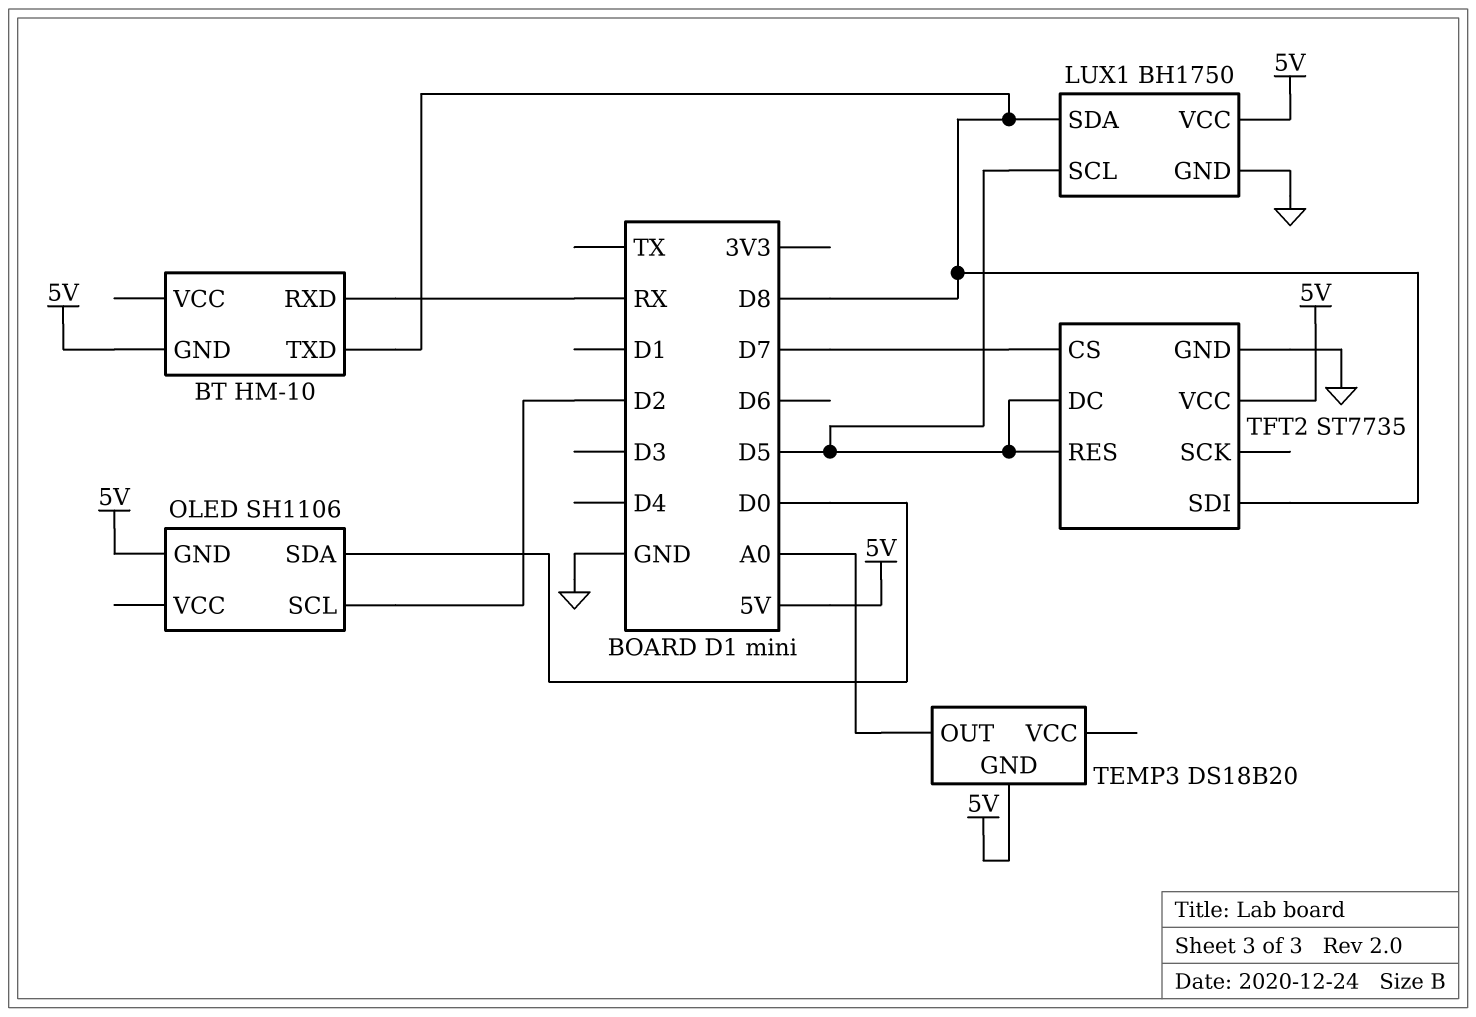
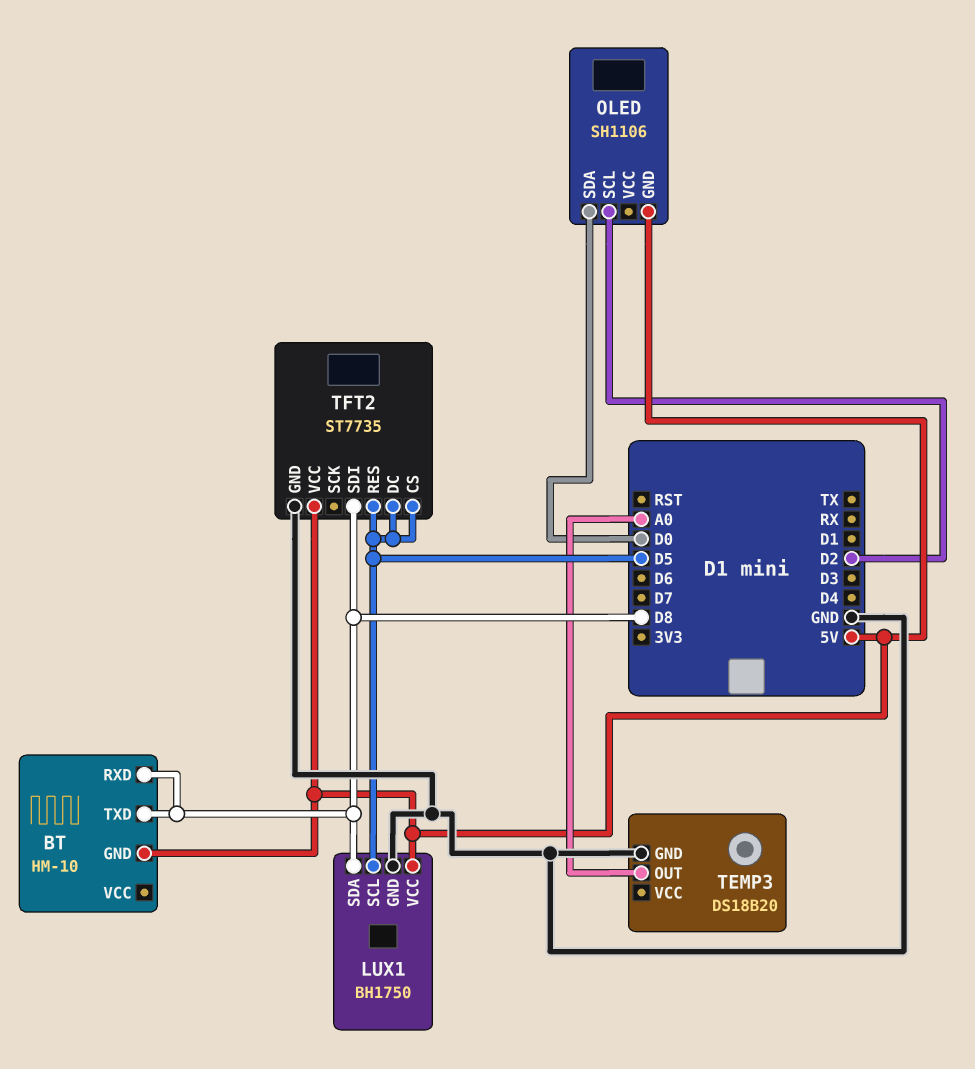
BT pin RXD: RX -> D8
TEMP3 pin GND: 5V -> GND
TFT2 pin CS: D7 -> D5

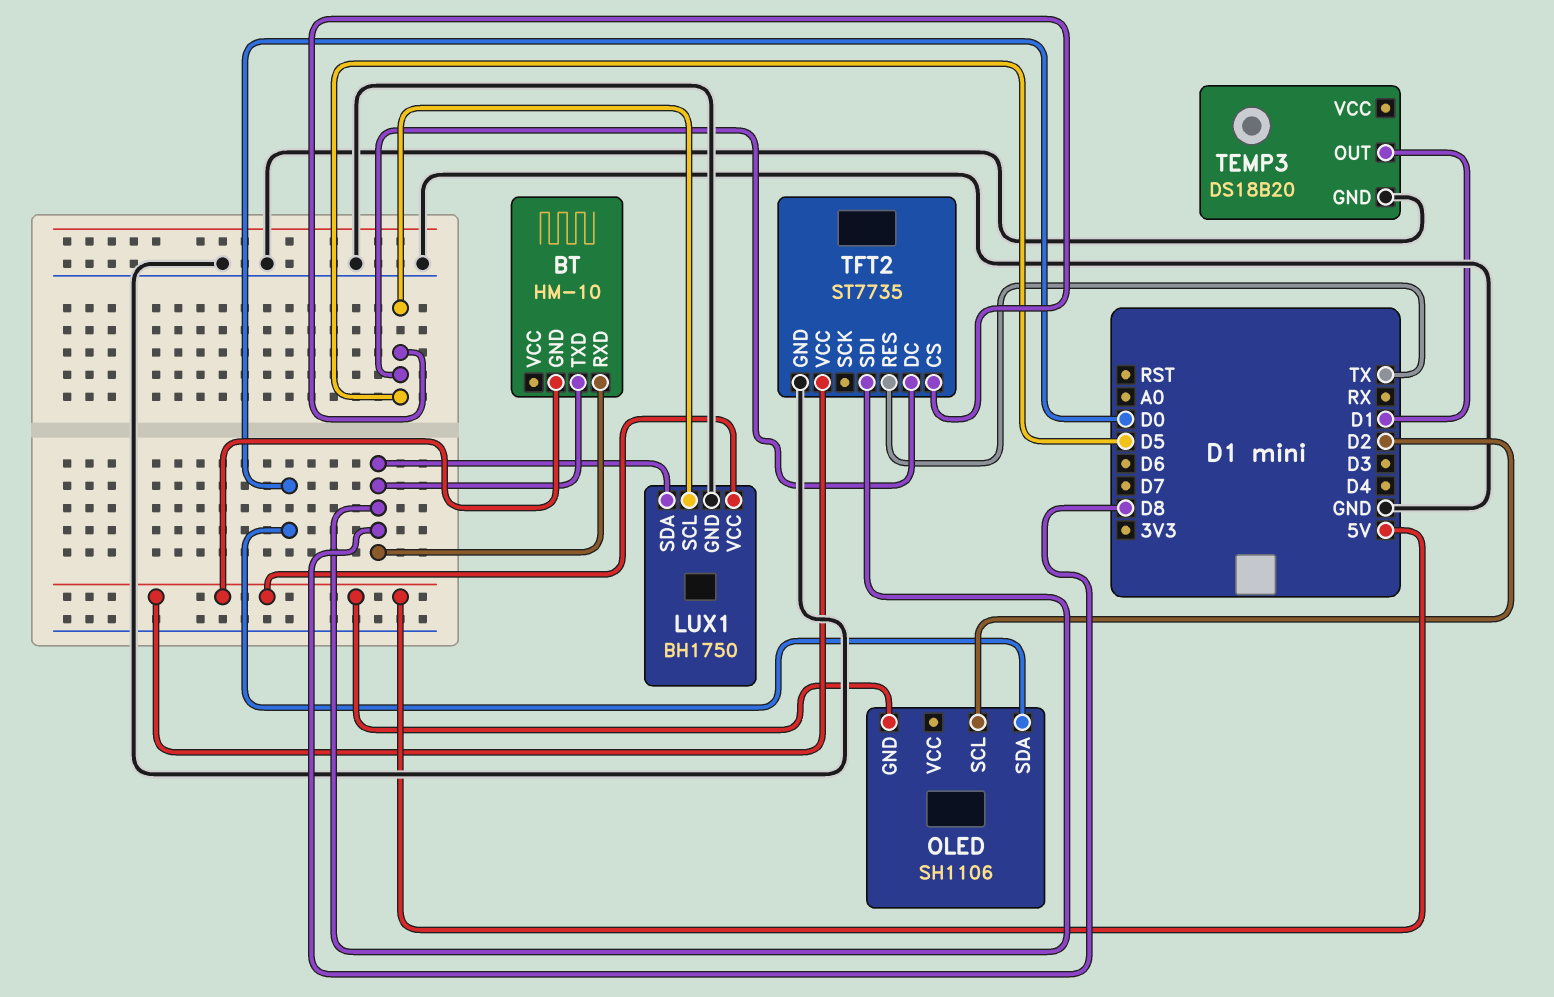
TEMP3 pin OUT: A0 -> D1
TFT2 pin RES: D5 -> TX

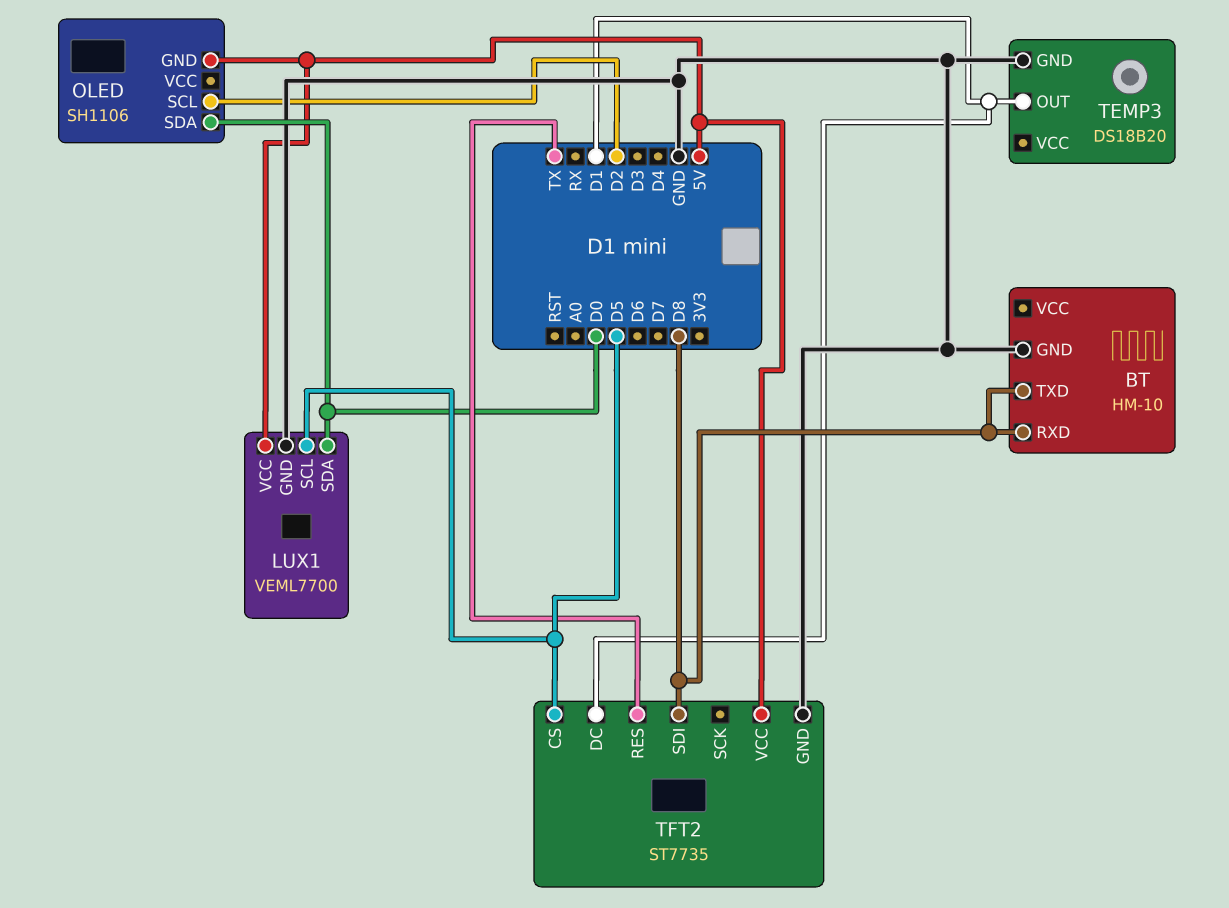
BT pin GND: 5V -> GND
LUX1: BH1750 -> VEML7700
LUX1 pin SDA: D8 -> D0
TFT2 pin DC: D5 -> D1

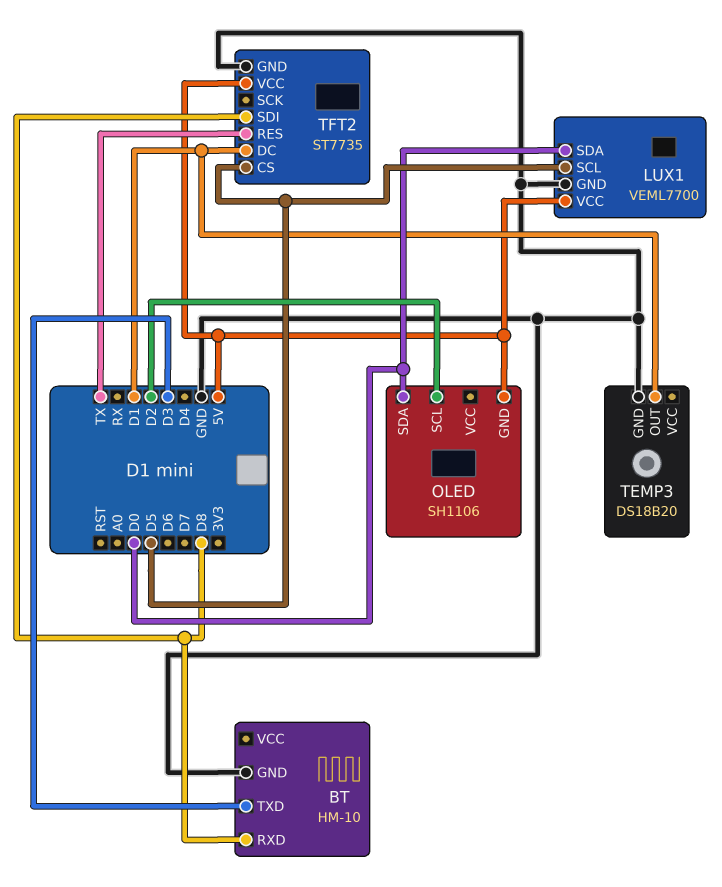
BT pin TXD: D8 -> D3

